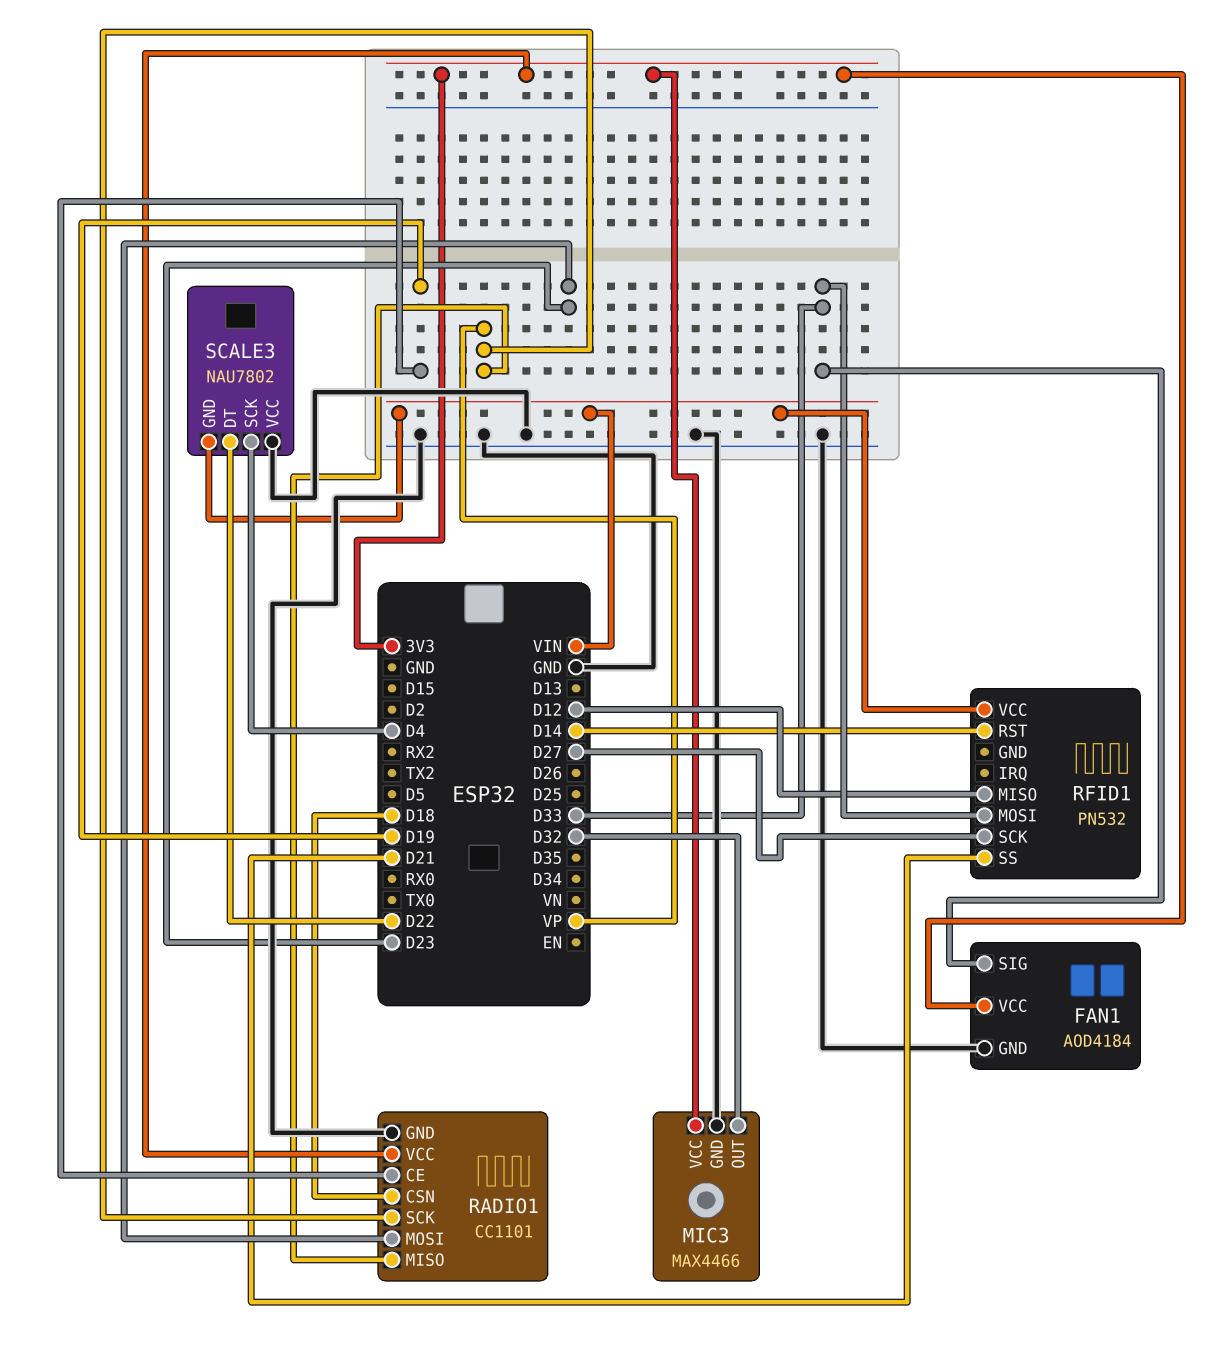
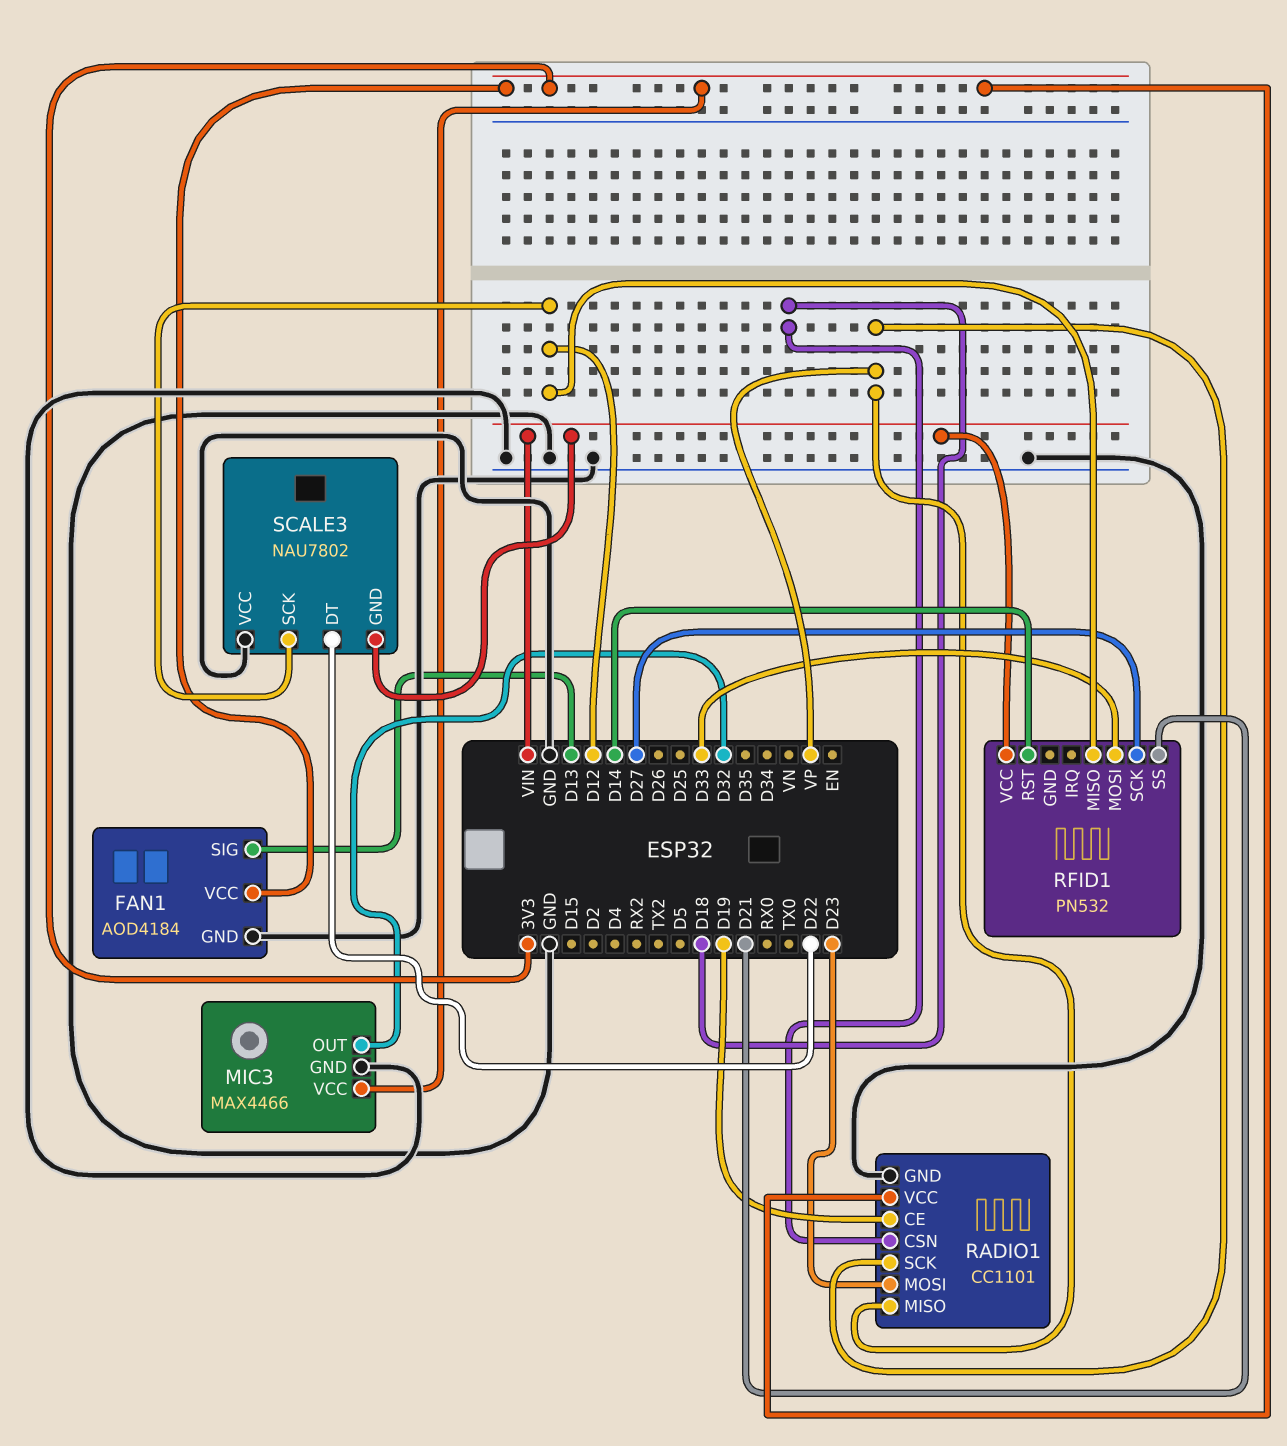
FAN1 pin SIG: D33 -> D13
SCALE3 pin SCK: D4 -> D12

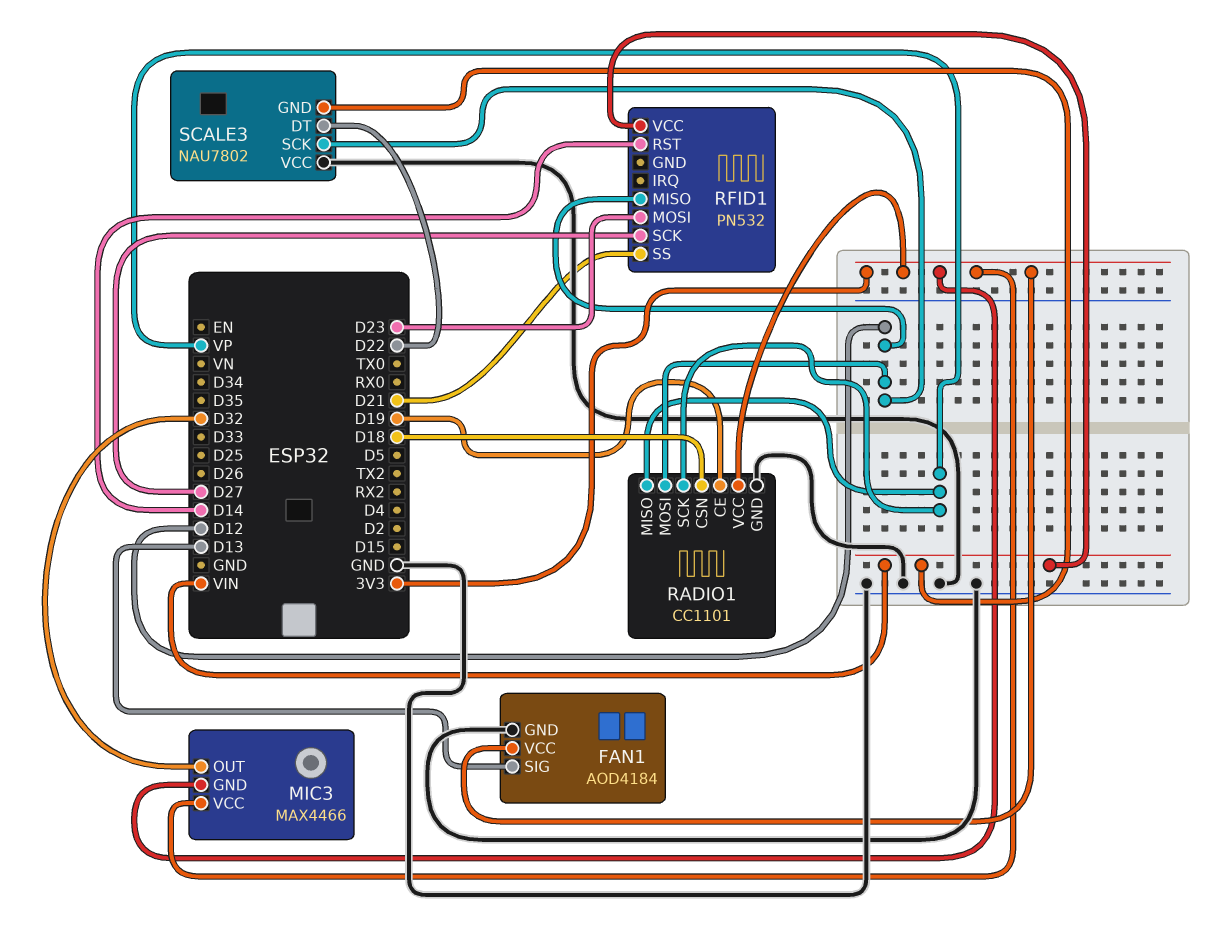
MIC3 pin GND: GND -> 3V3
RADIO1 pin MOSI: D23 -> D12
RFID1 pin MOSI: D33 -> D23

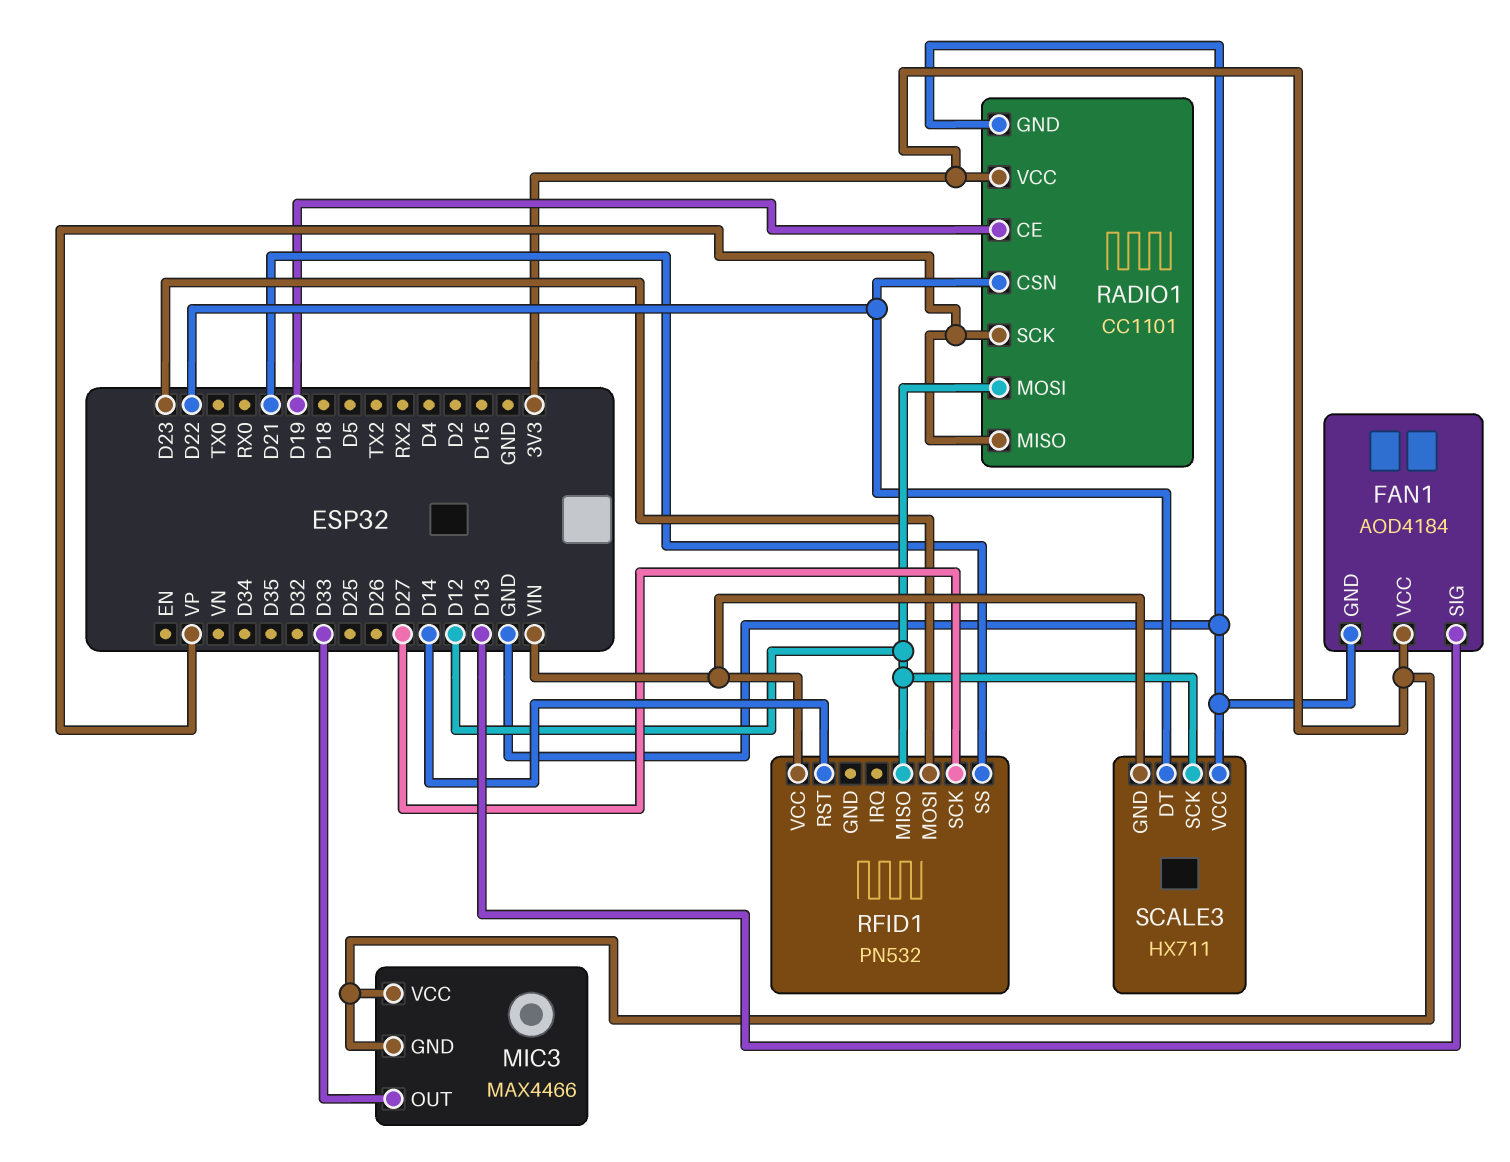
MIC3 pin OUT: D32 -> D33
RADIO1 pin CSN: D18 -> D22
SCALE3: NAU7802 -> HX711

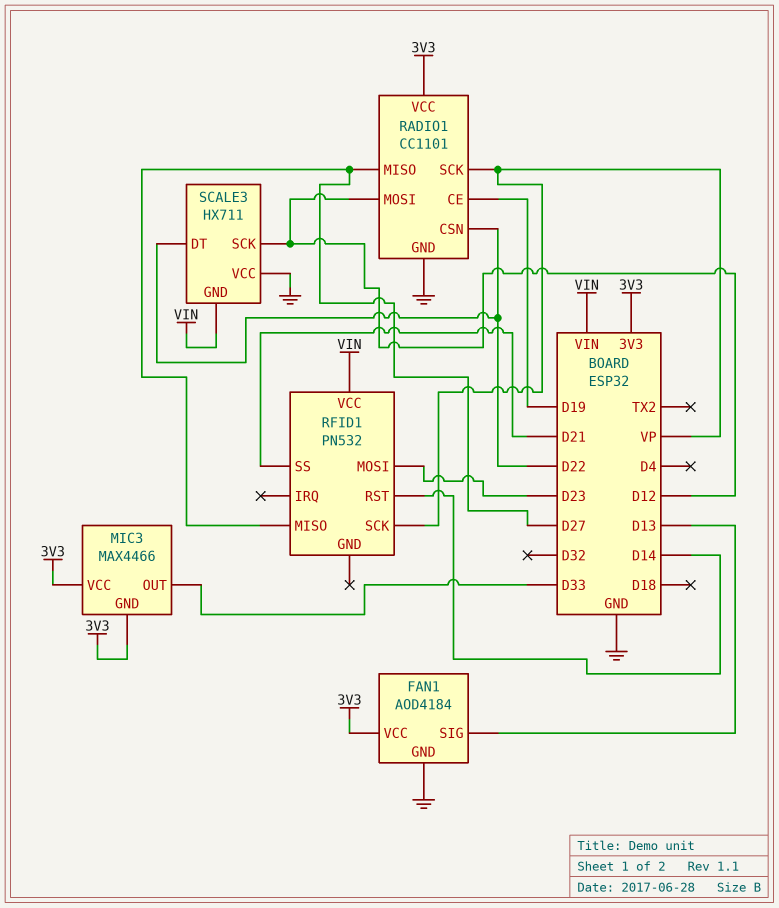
RADIO1 pin MISO: VP -> D27
RFID1 pin MISO: D12 -> D27
RFID1 pin SCK: D27 -> VP

